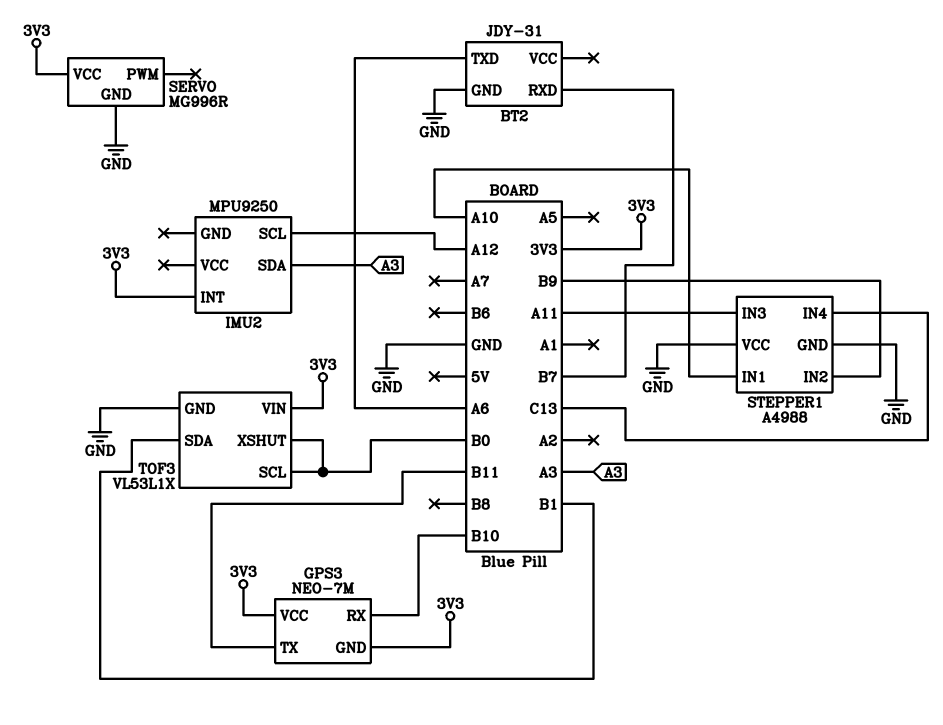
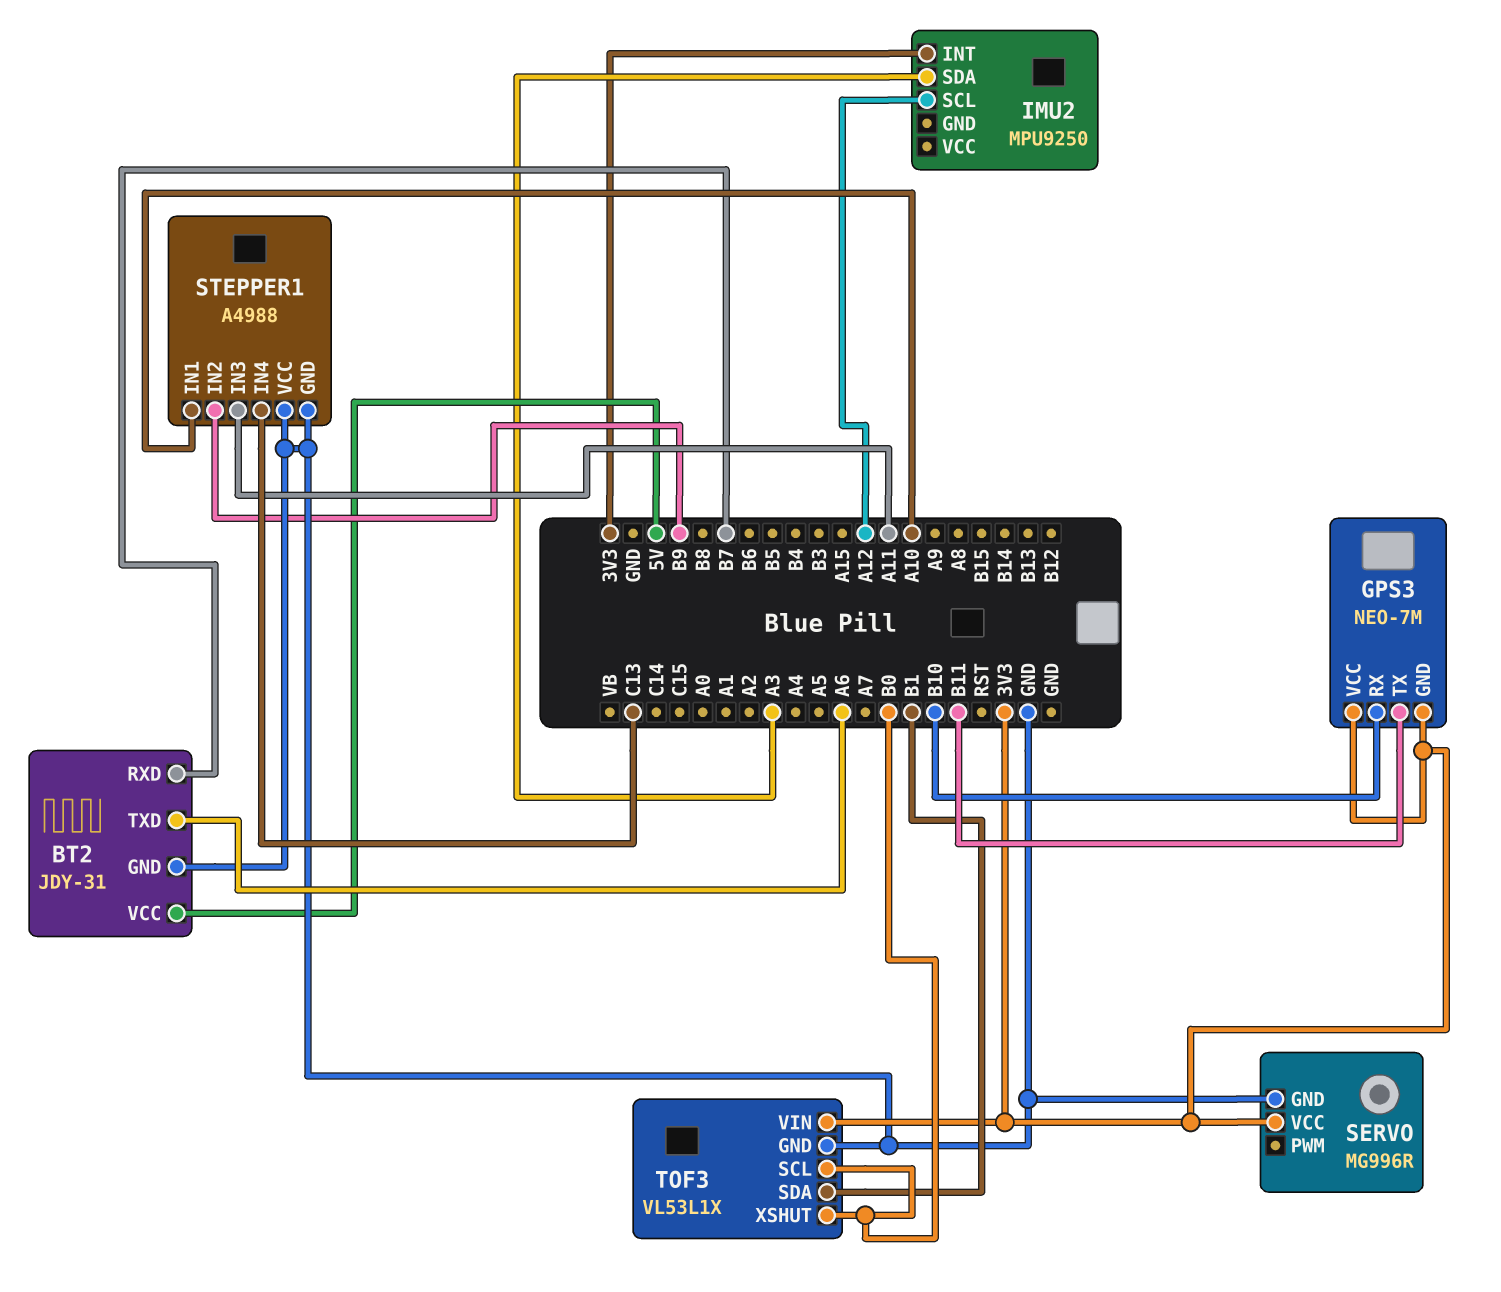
BT2 pin VCC: none -> 5V

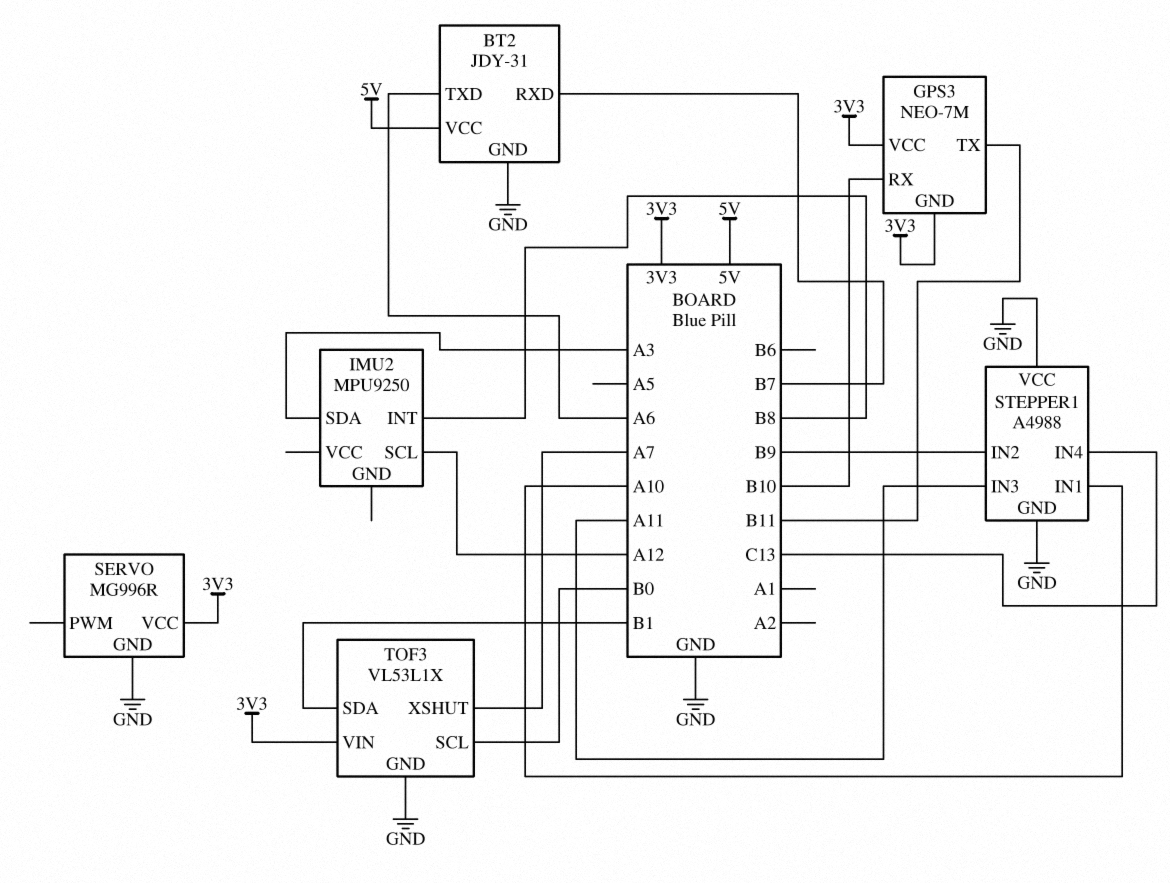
IMU2 pin INT: 3V3 -> B8
TOF3 pin XSHUT: B0 -> A7

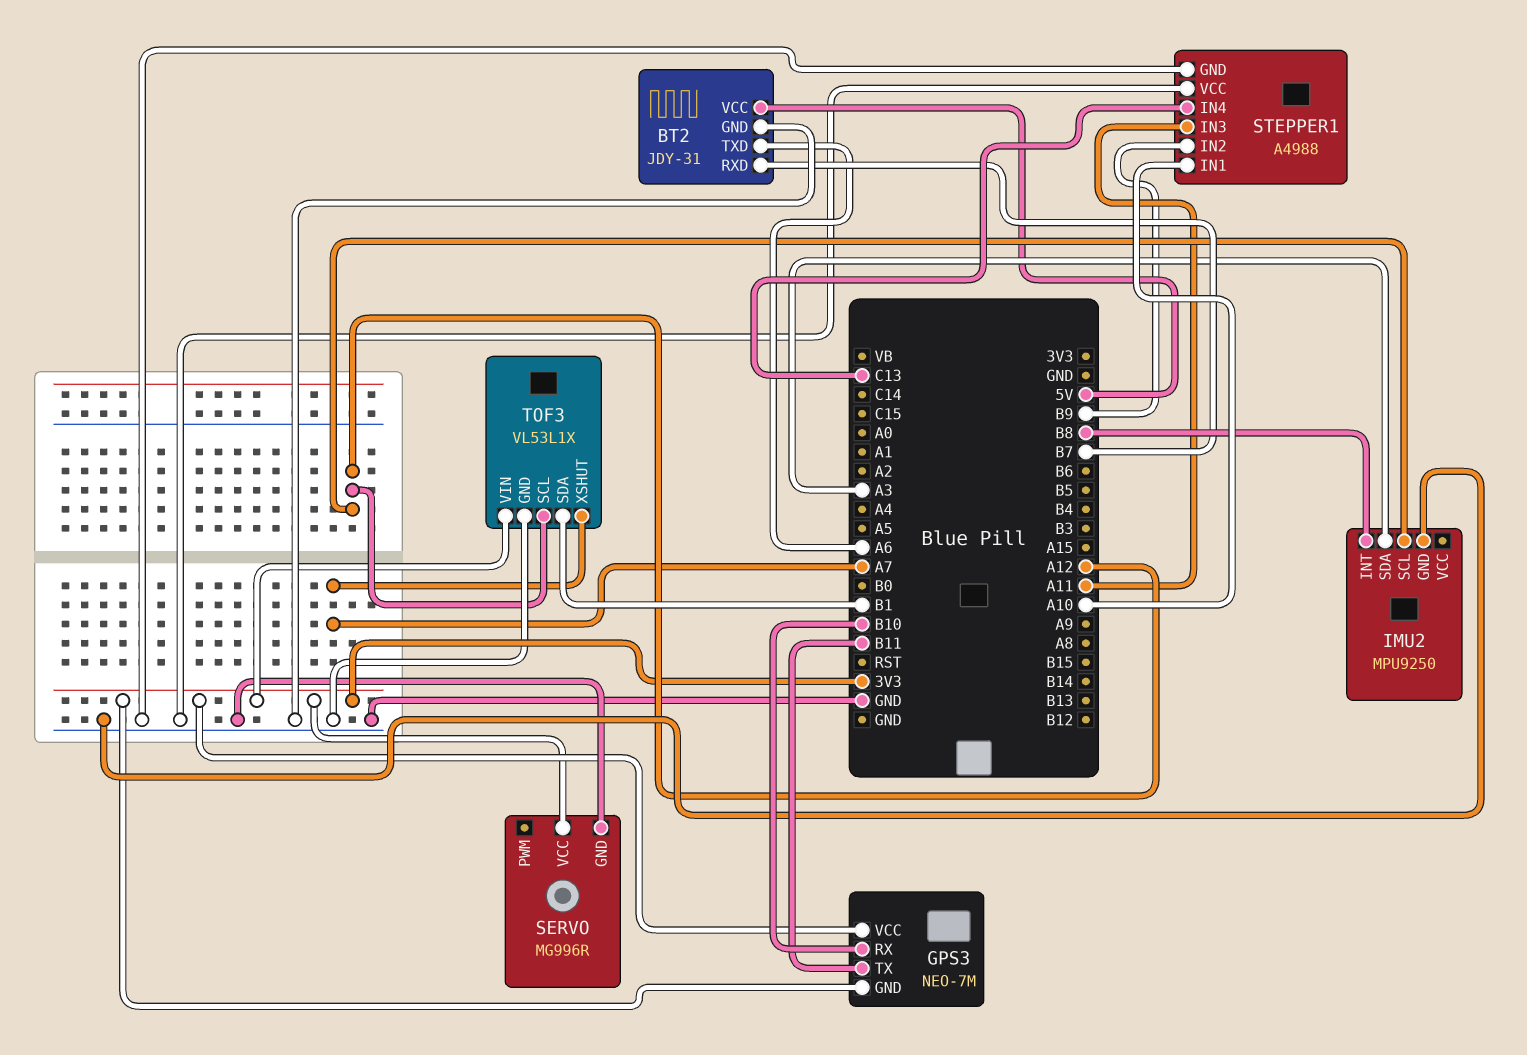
IMU2 pin GND: none -> GND
TOF3 pin SCL: B0 -> A12

